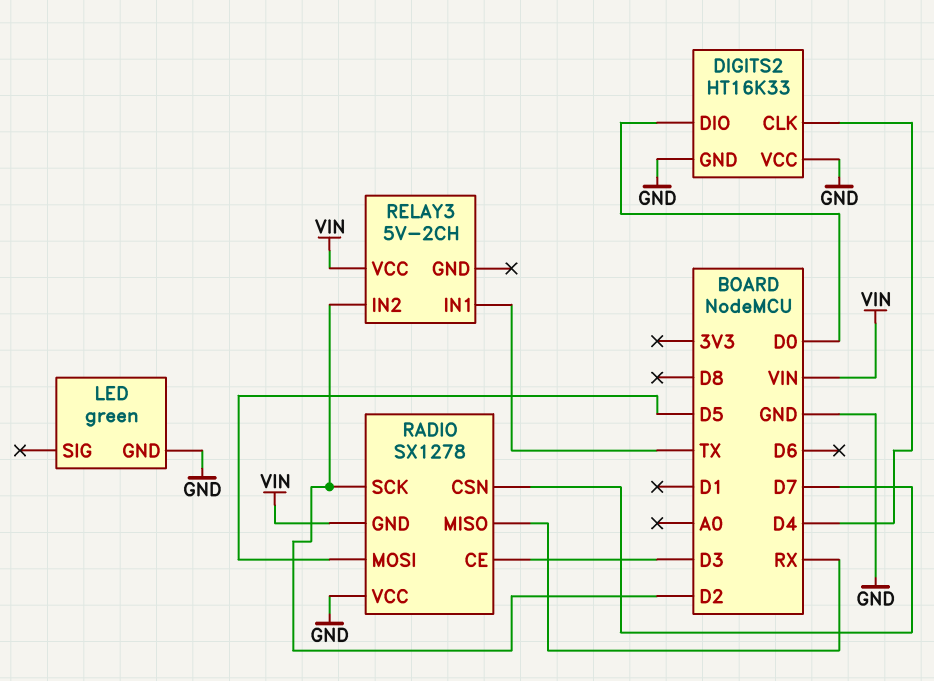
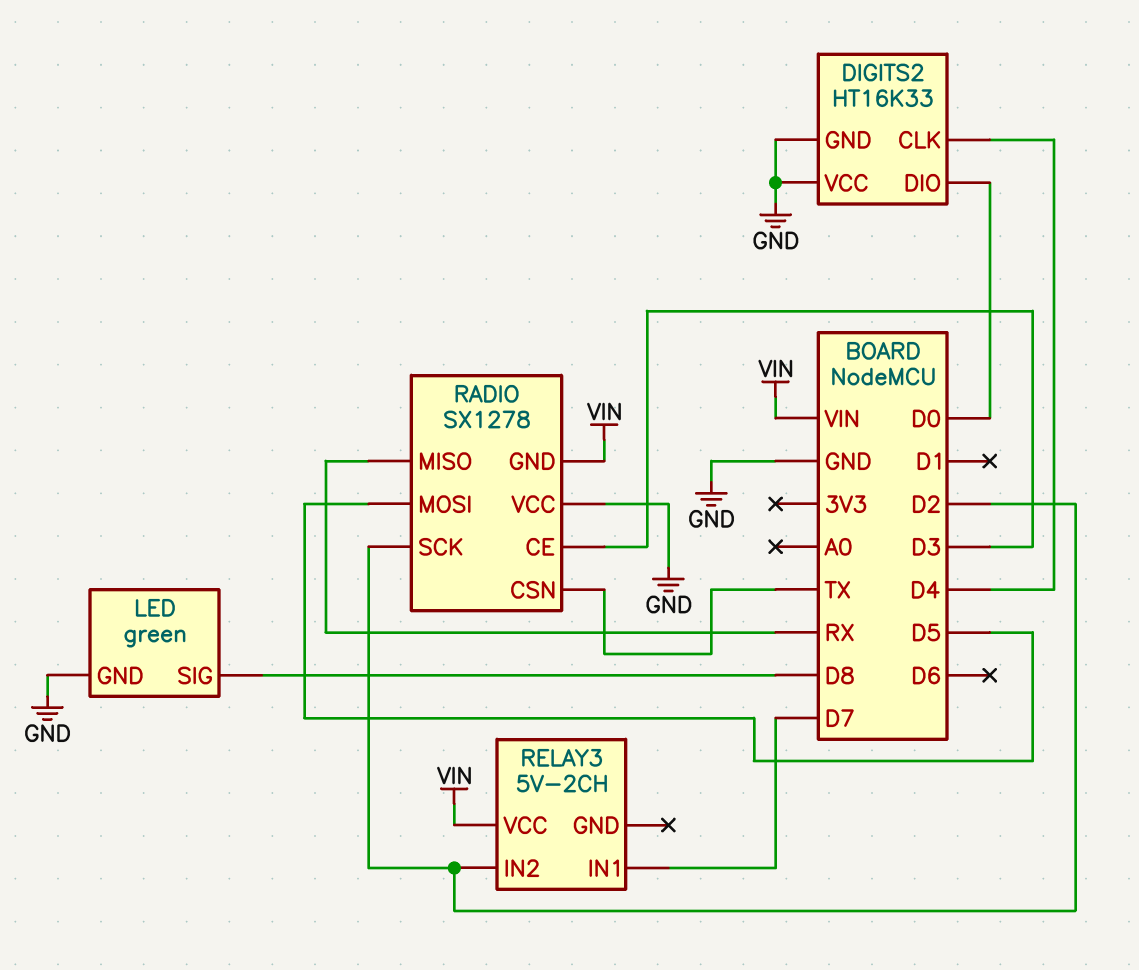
LED pin SIG: none -> D8
RADIO pin CSN: D7 -> TX
RELAY3 pin IN1: TX -> D7

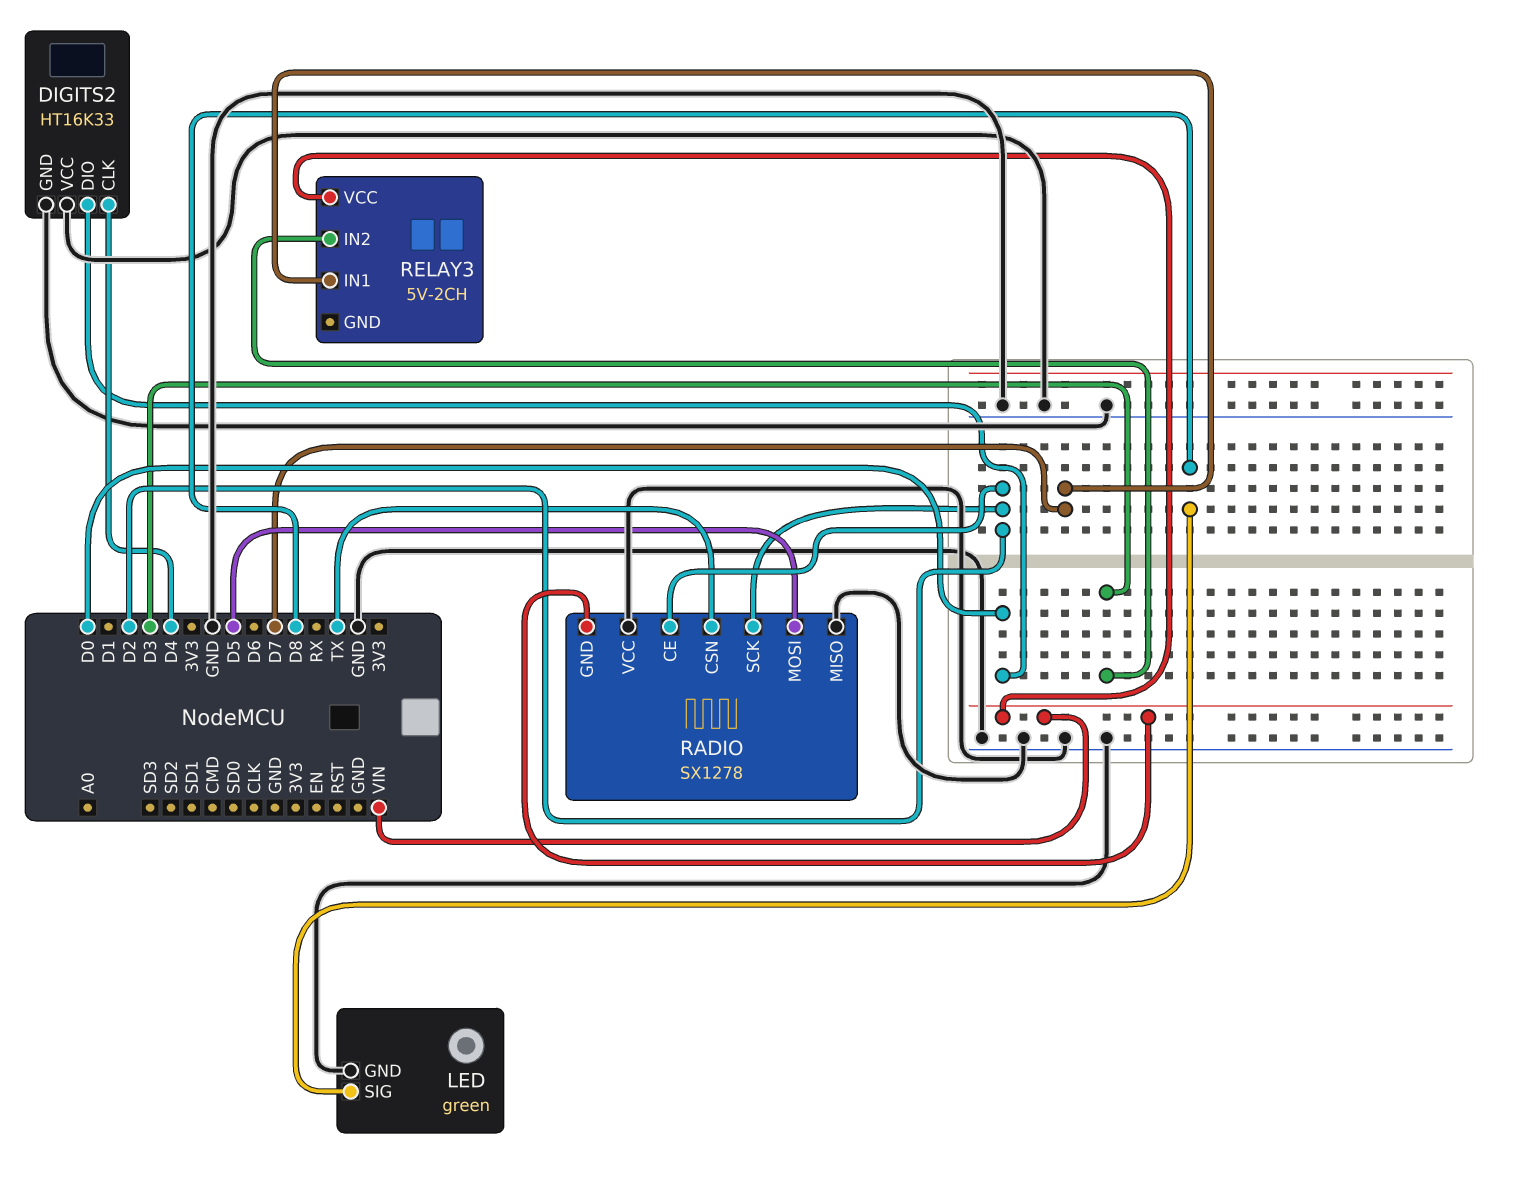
RADIO pin CE: D3 -> D2
RADIO pin MISO: RX -> GND
RELAY3 pin IN2: D2 -> D3

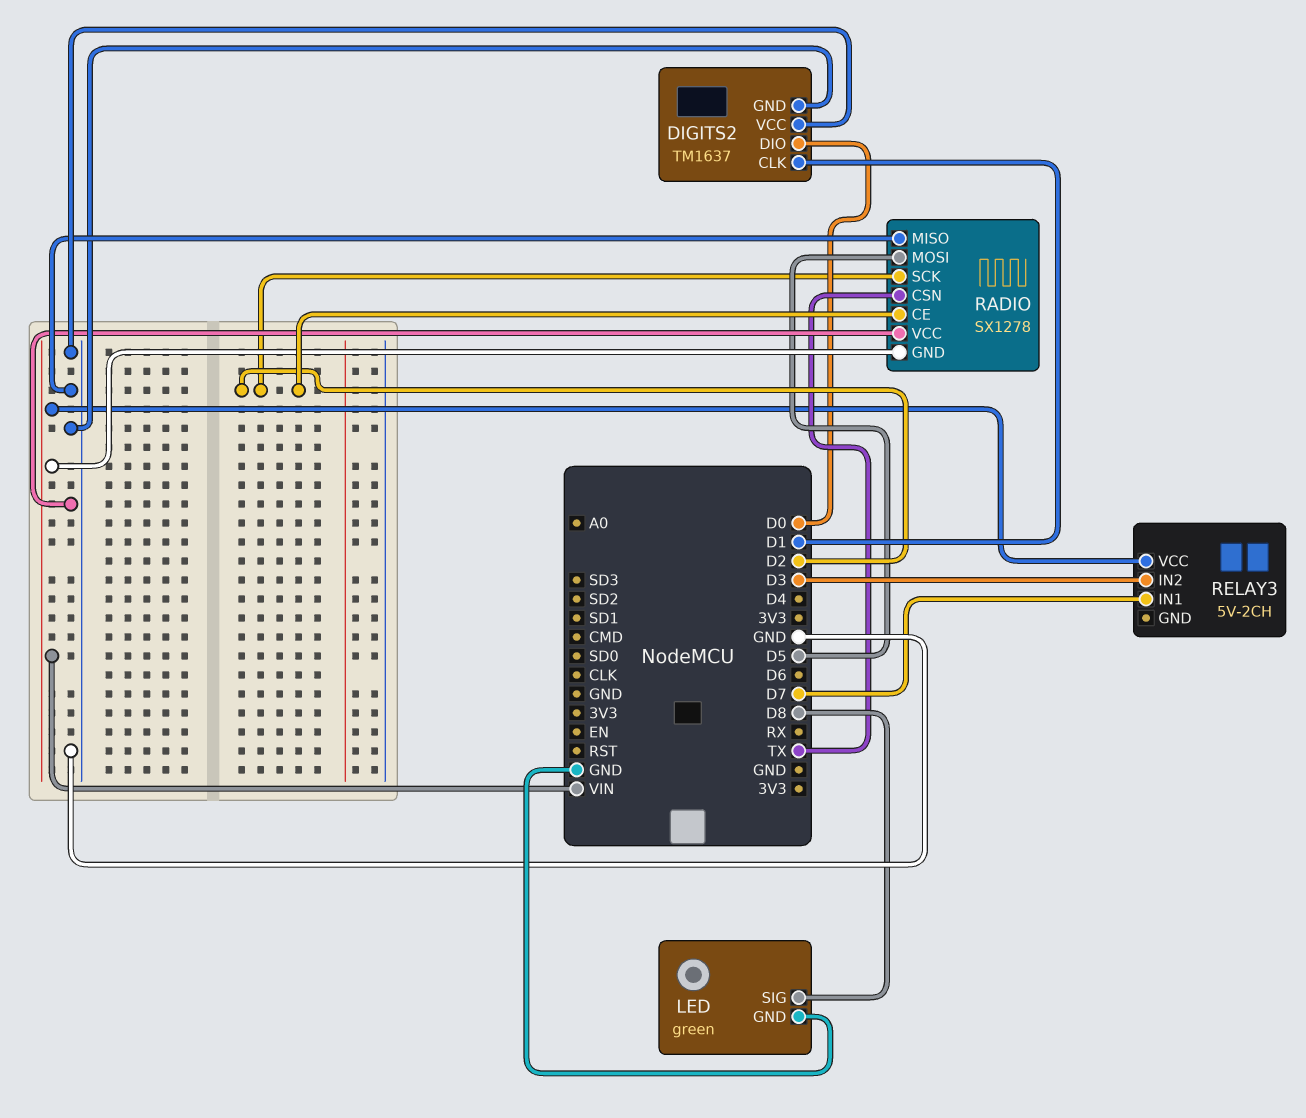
DIGITS2: HT16K33 -> TM1637
DIGITS2 pin CLK: D4 -> D1

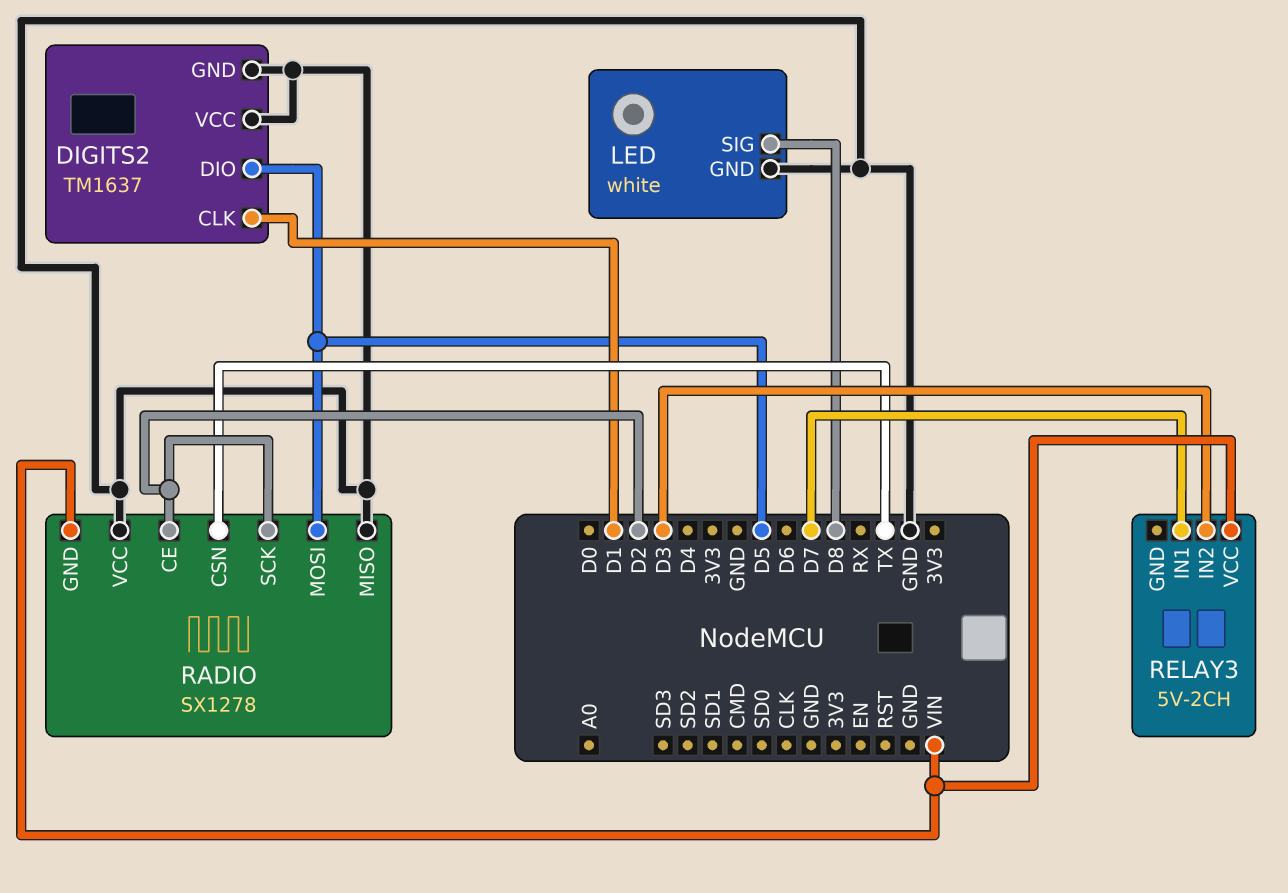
DIGITS2 pin DIO: D0 -> D5
LED: green -> white

